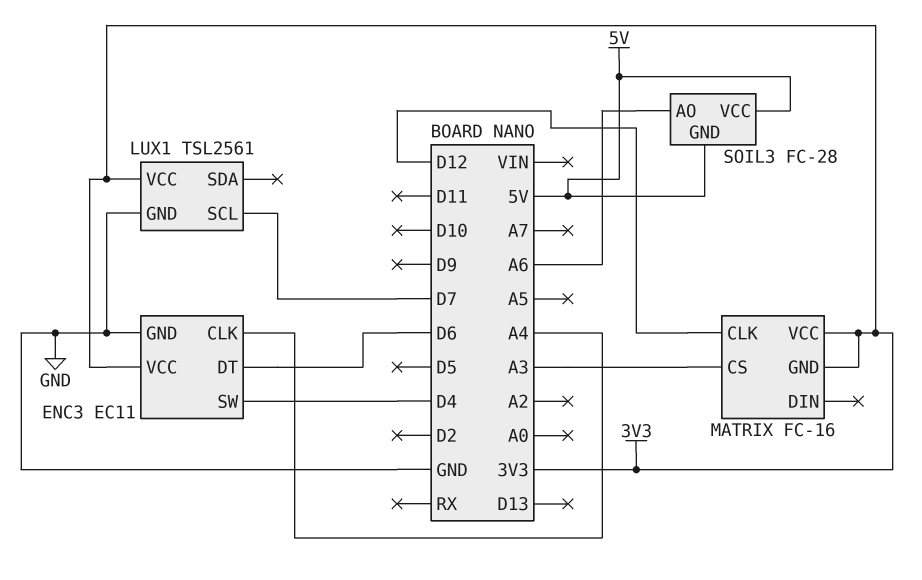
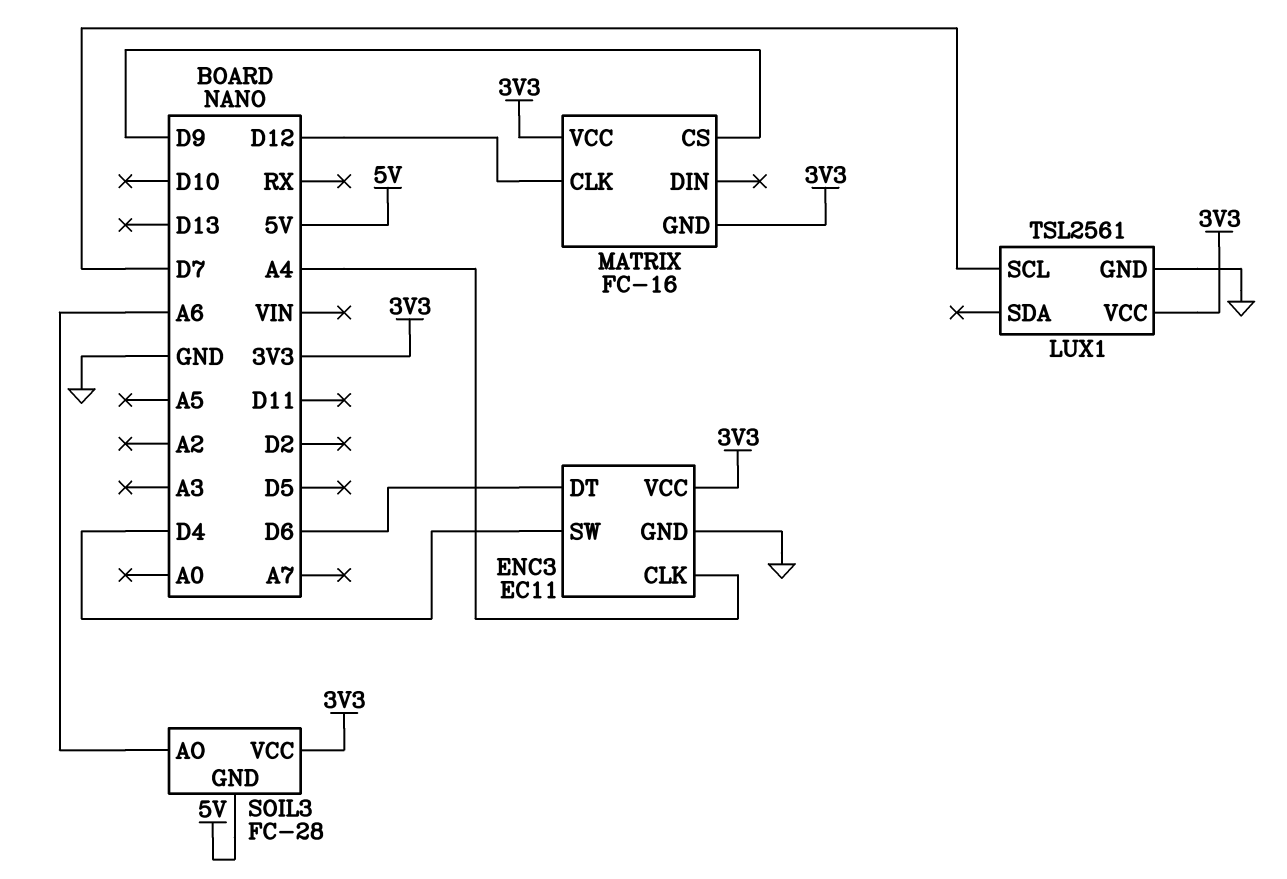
MATRIX pin CS: A3 -> D9
SOIL3 pin VCC: 5V -> 3V3

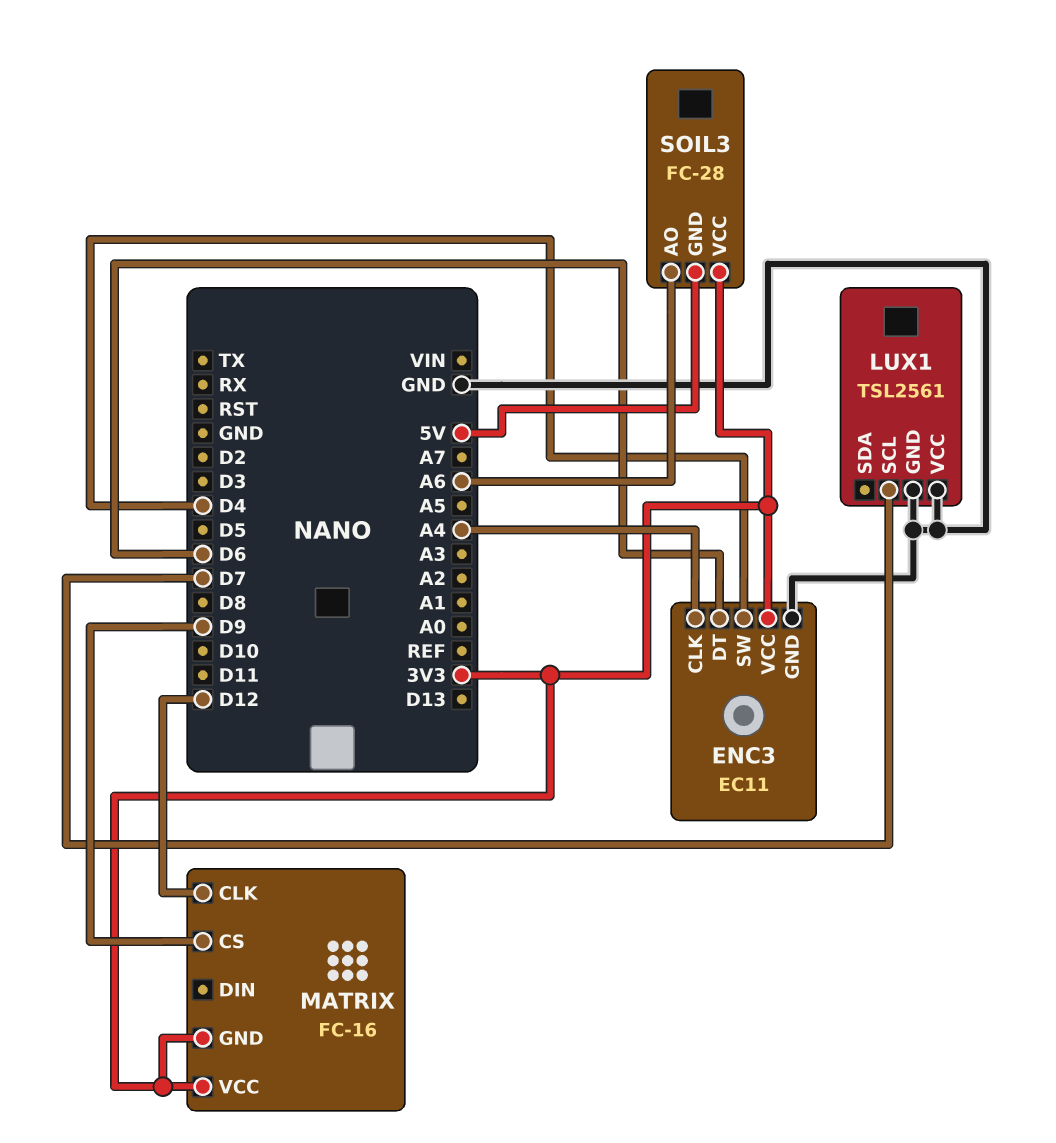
LUX1 pin VCC: 3V3 -> GND

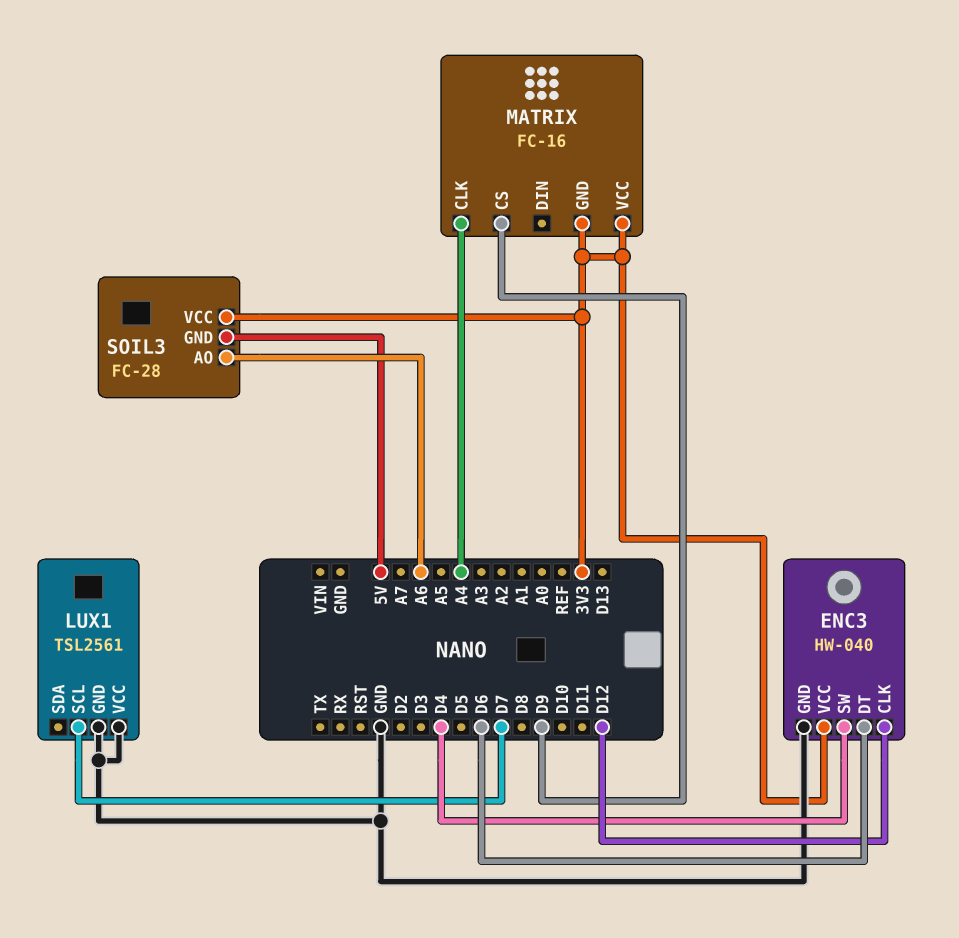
ENC3: EC11 -> HW-040
ENC3 pin CLK: A4 -> D12
MATRIX pin CLK: D12 -> A4

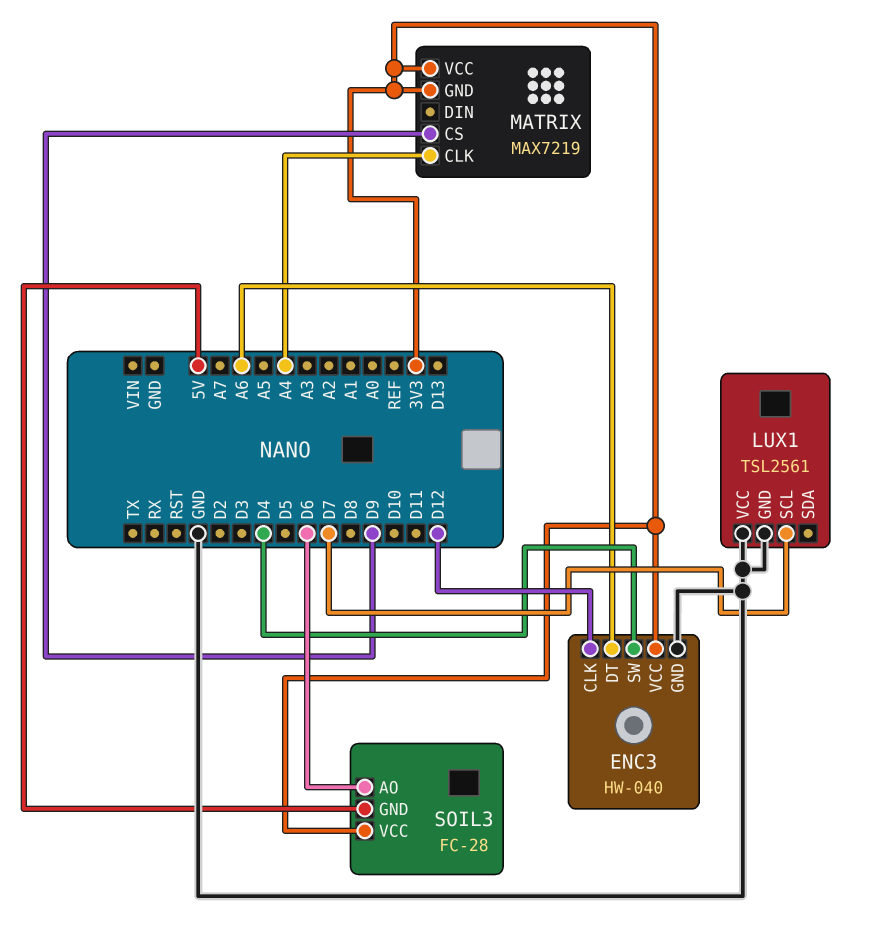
ENC3 pin DT: D6 -> A6
MATRIX: FC-16 -> MAX7219
SOIL3 pin AO: A6 -> D6

